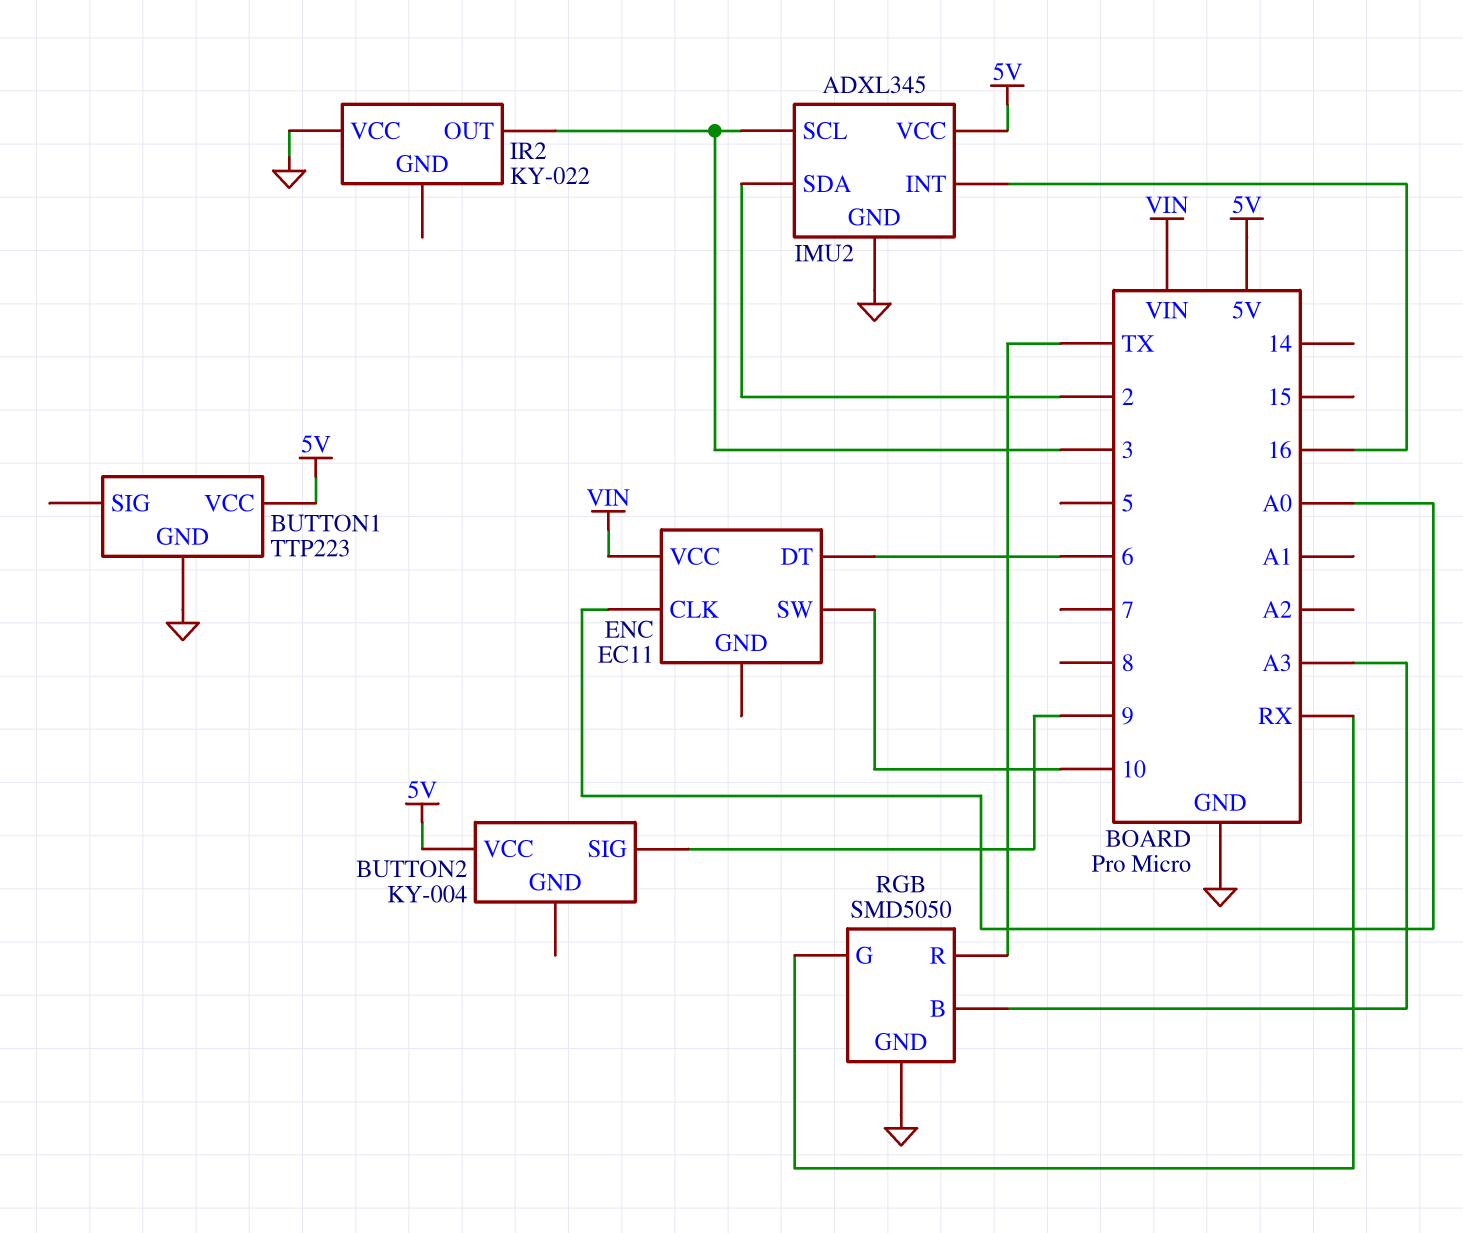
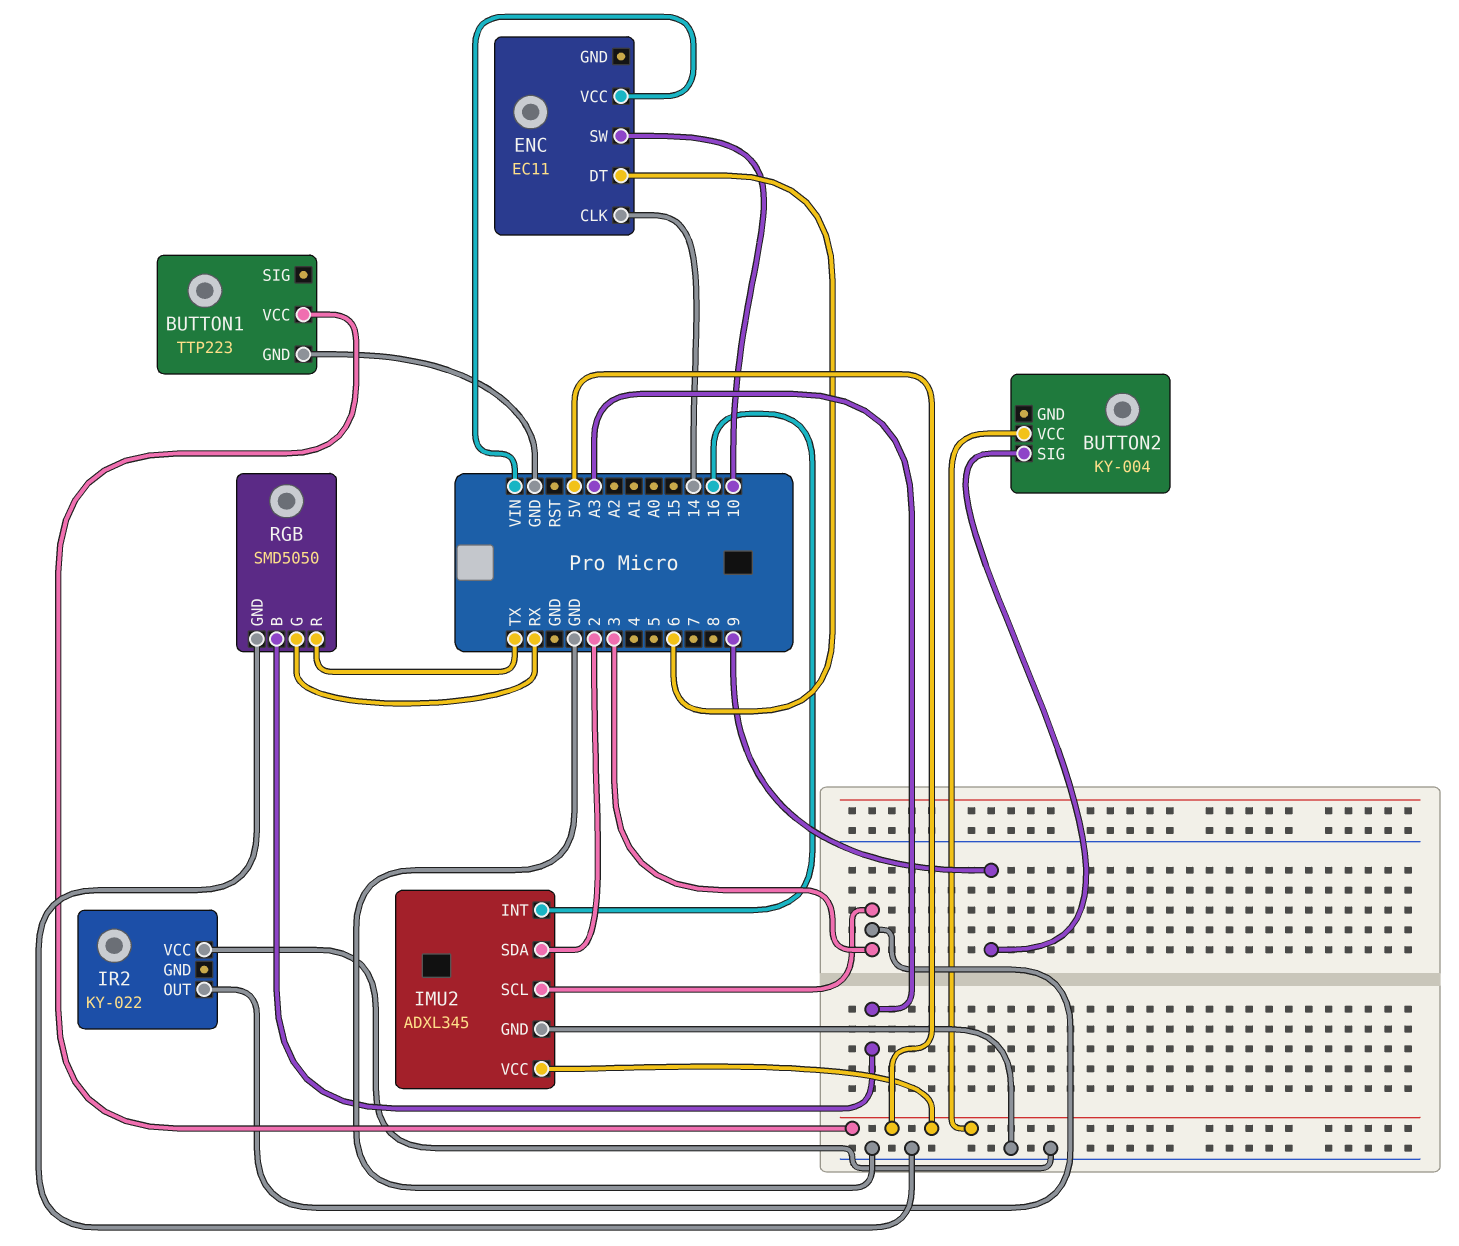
ENC pin CLK: A0 -> 14

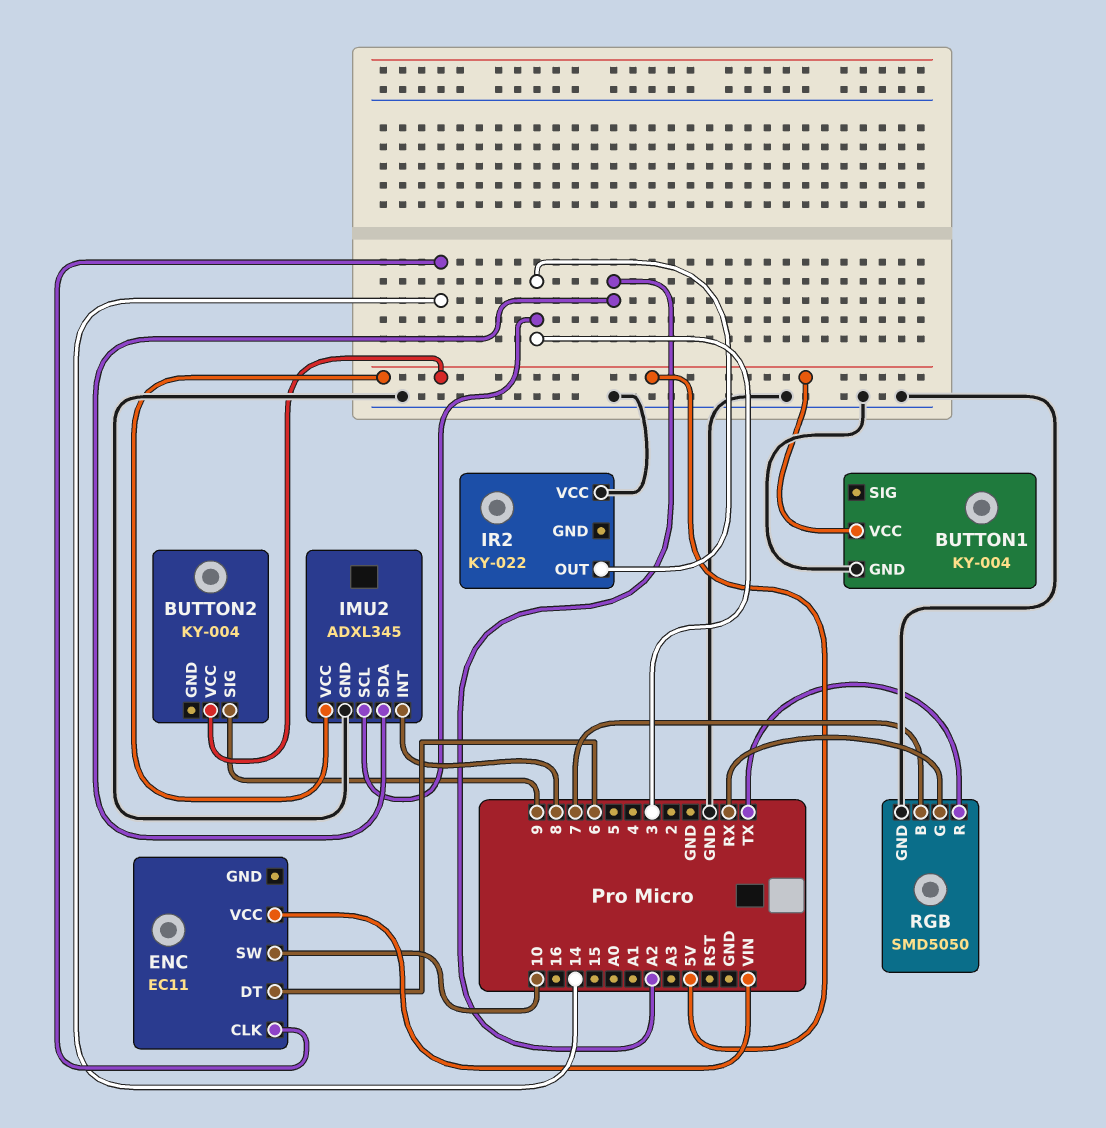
BUTTON1: TTP223 -> KY-004
IMU2 pin INT: 16 -> 8
IMU2 pin SDA: 2 -> A2
RGB pin B: A3 -> 7

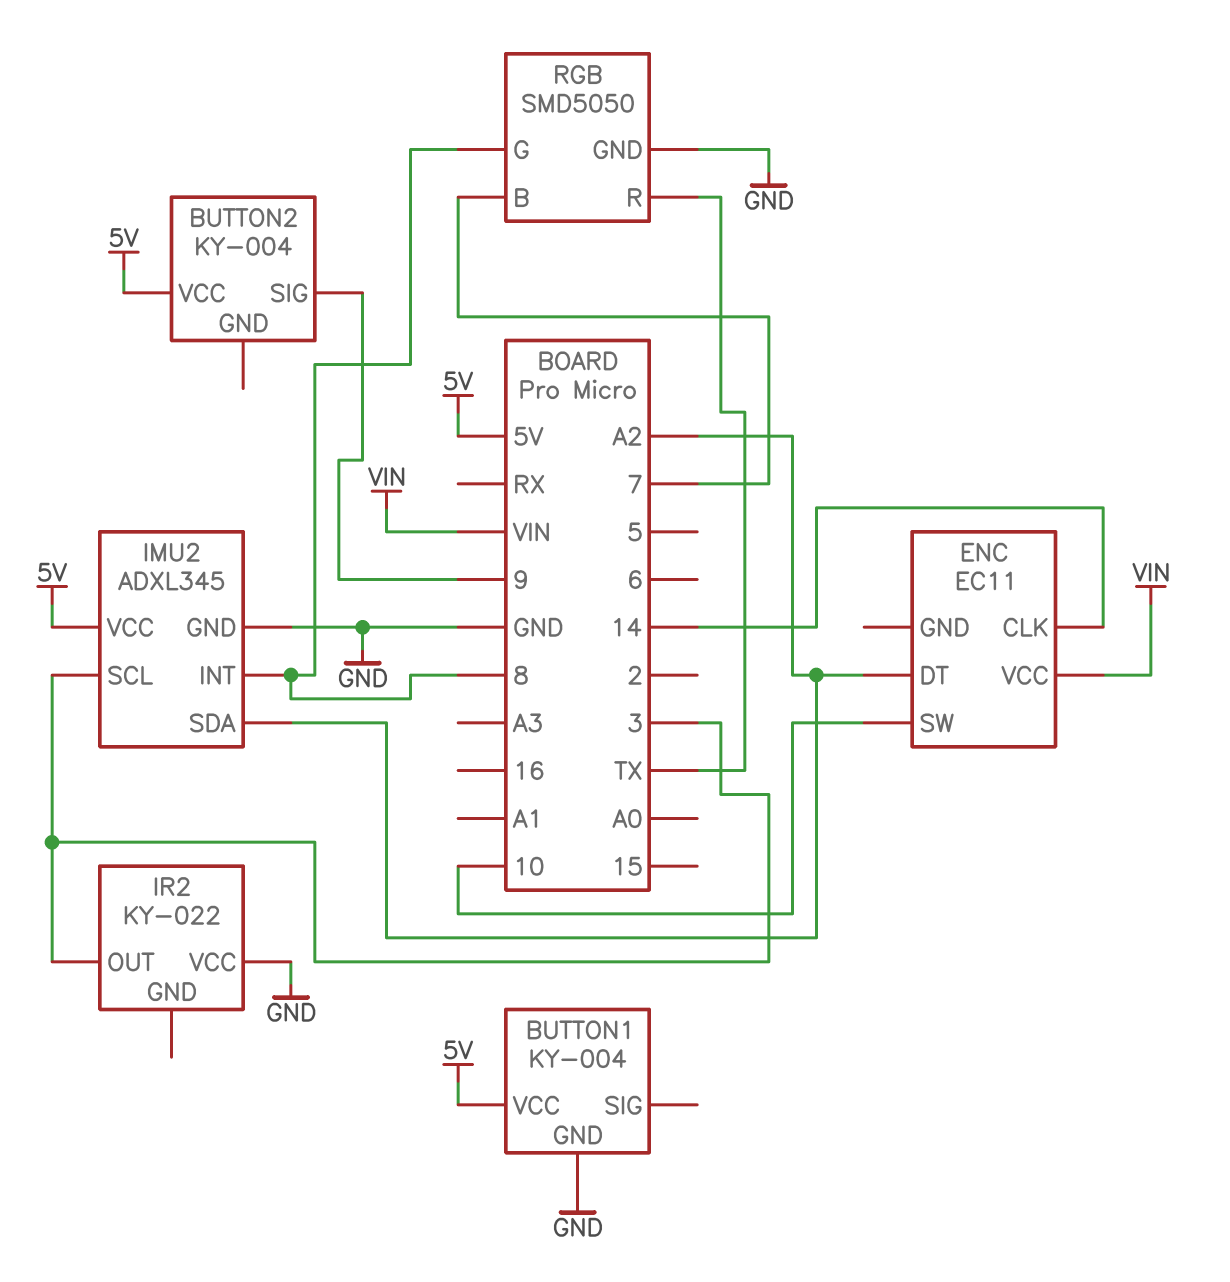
ENC pin DT: 6 -> A2
RGB pin G: RX -> 8

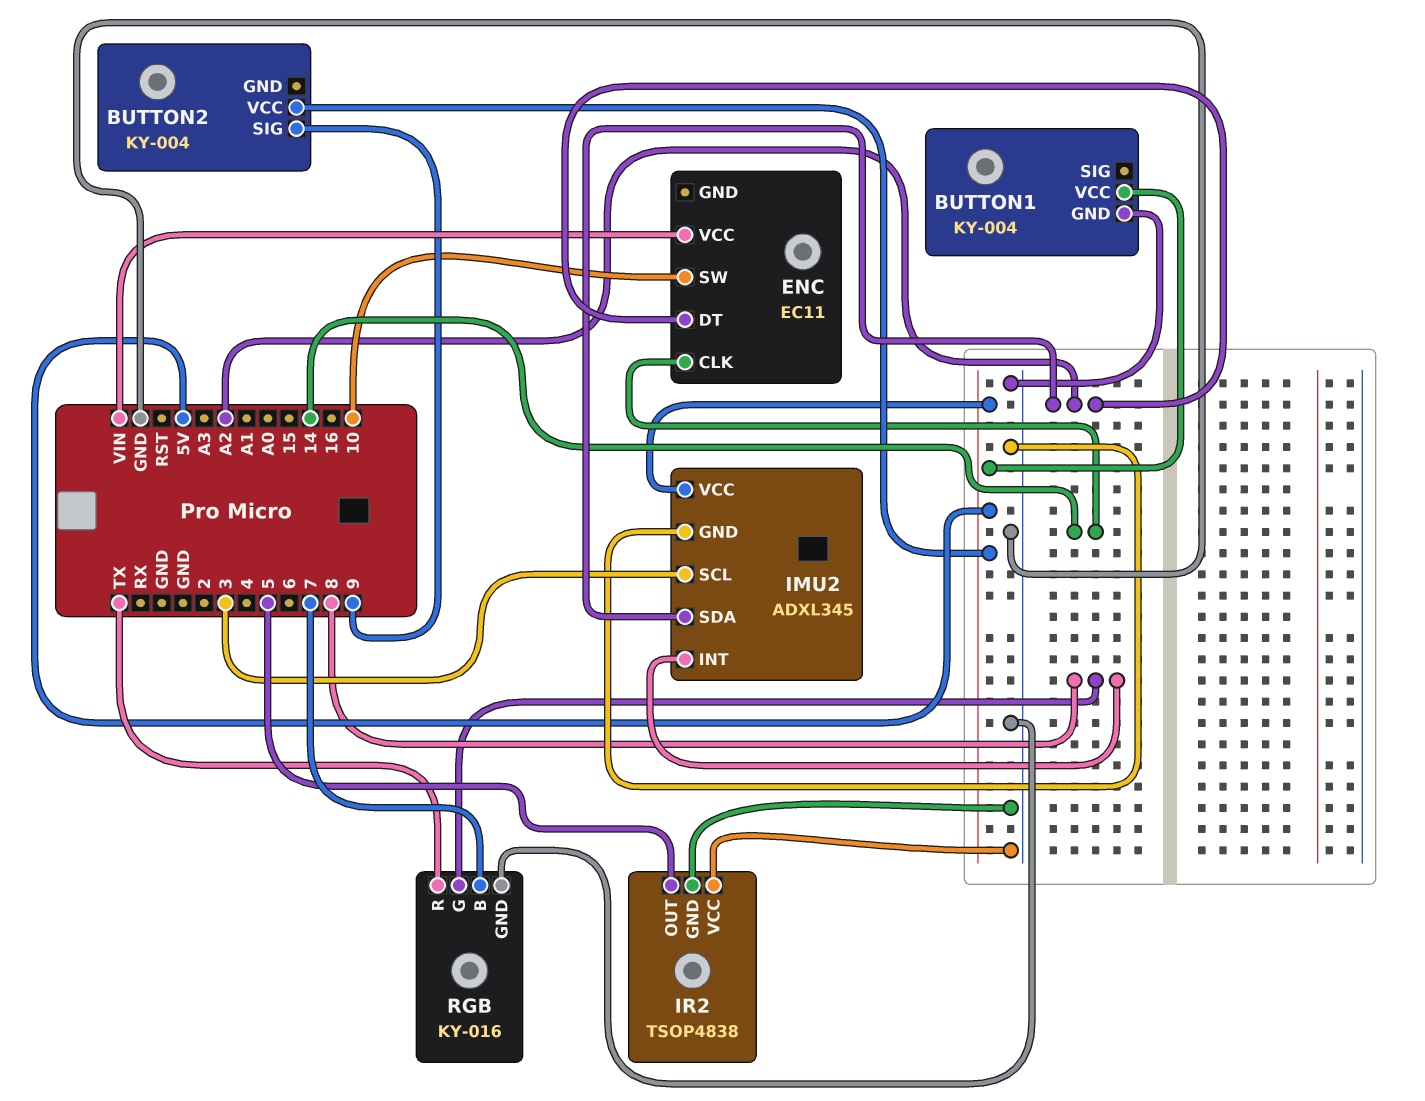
IR2: KY-022 -> TSOP4838
IR2 pin GND: none -> GND
IR2 pin OUT: 3 -> 5
RGB: SMD5050 -> KY-016

